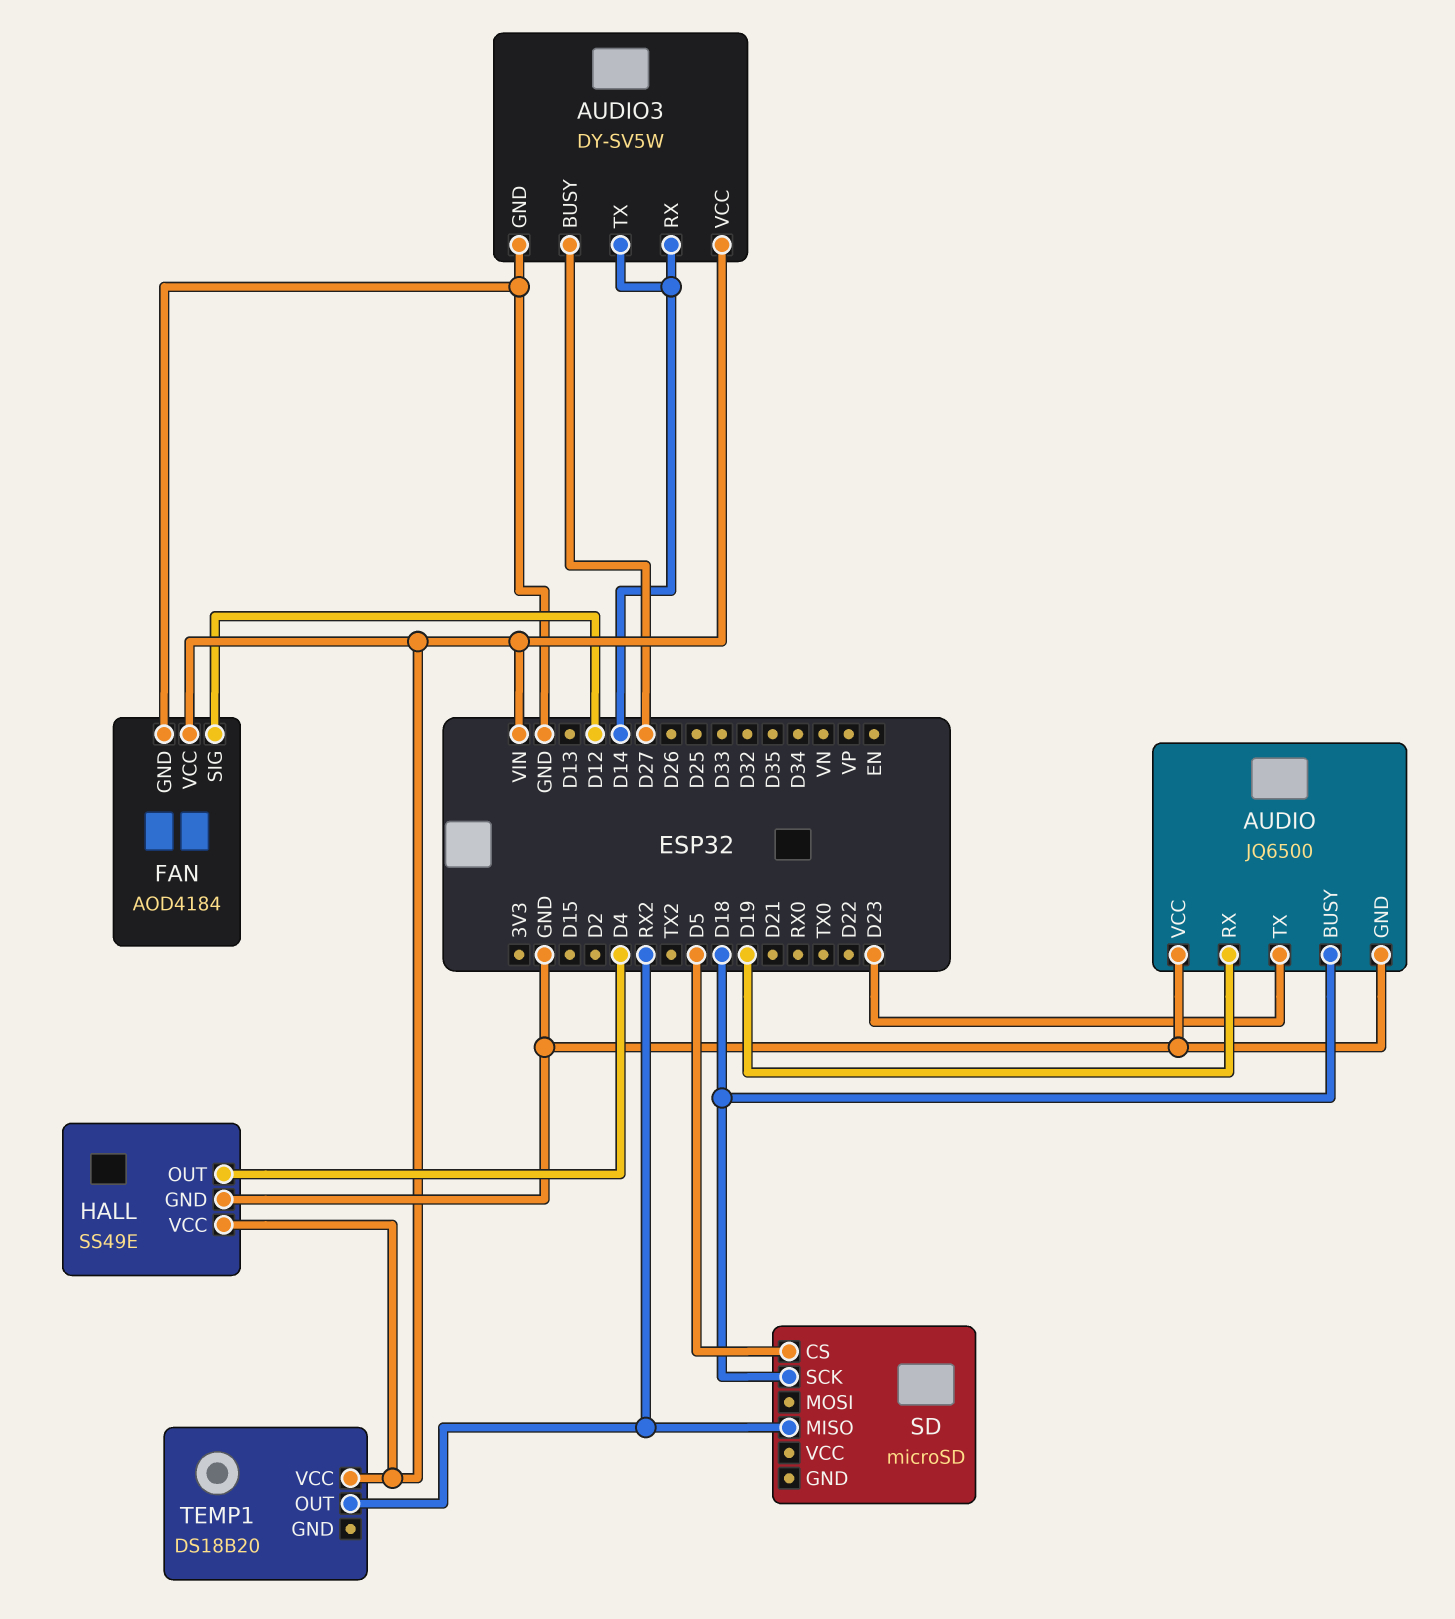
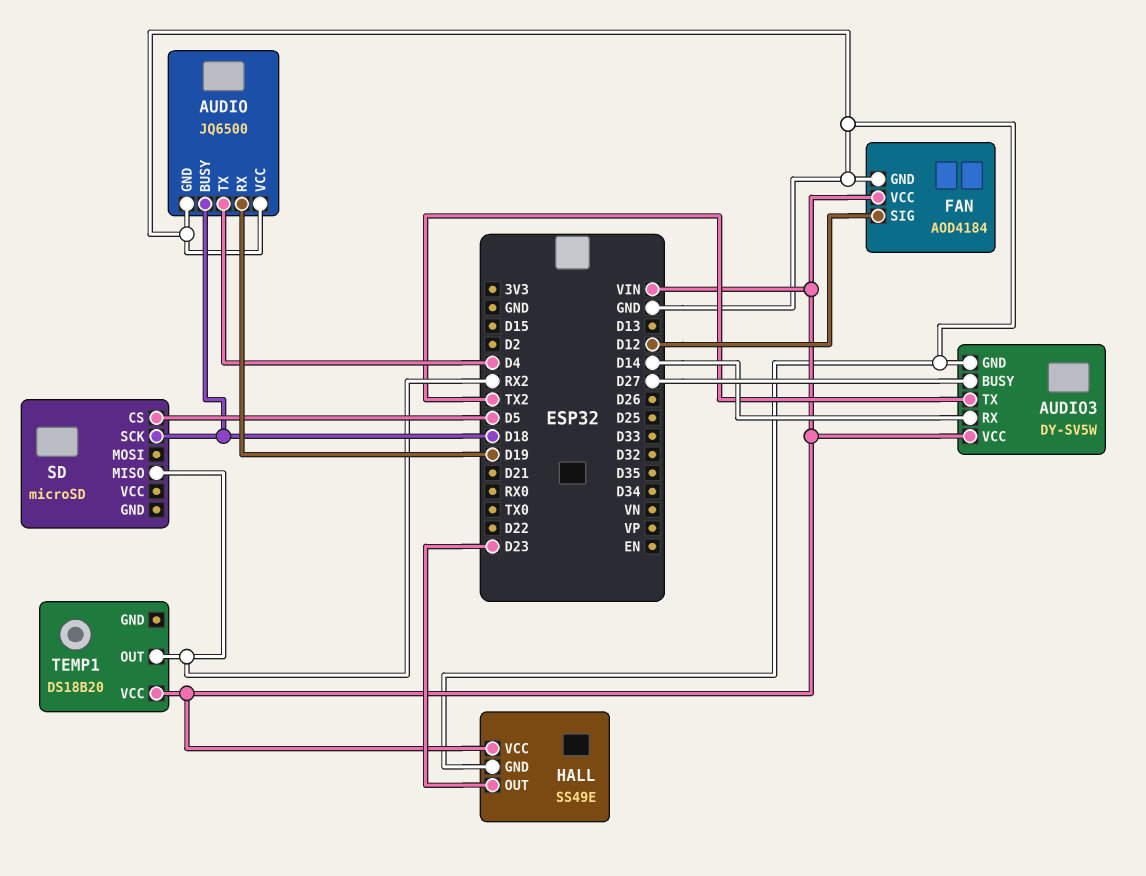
AUDIO pin TX: D23 -> D4
AUDIO3 pin TX: D14 -> TX2
HALL pin OUT: D4 -> D23

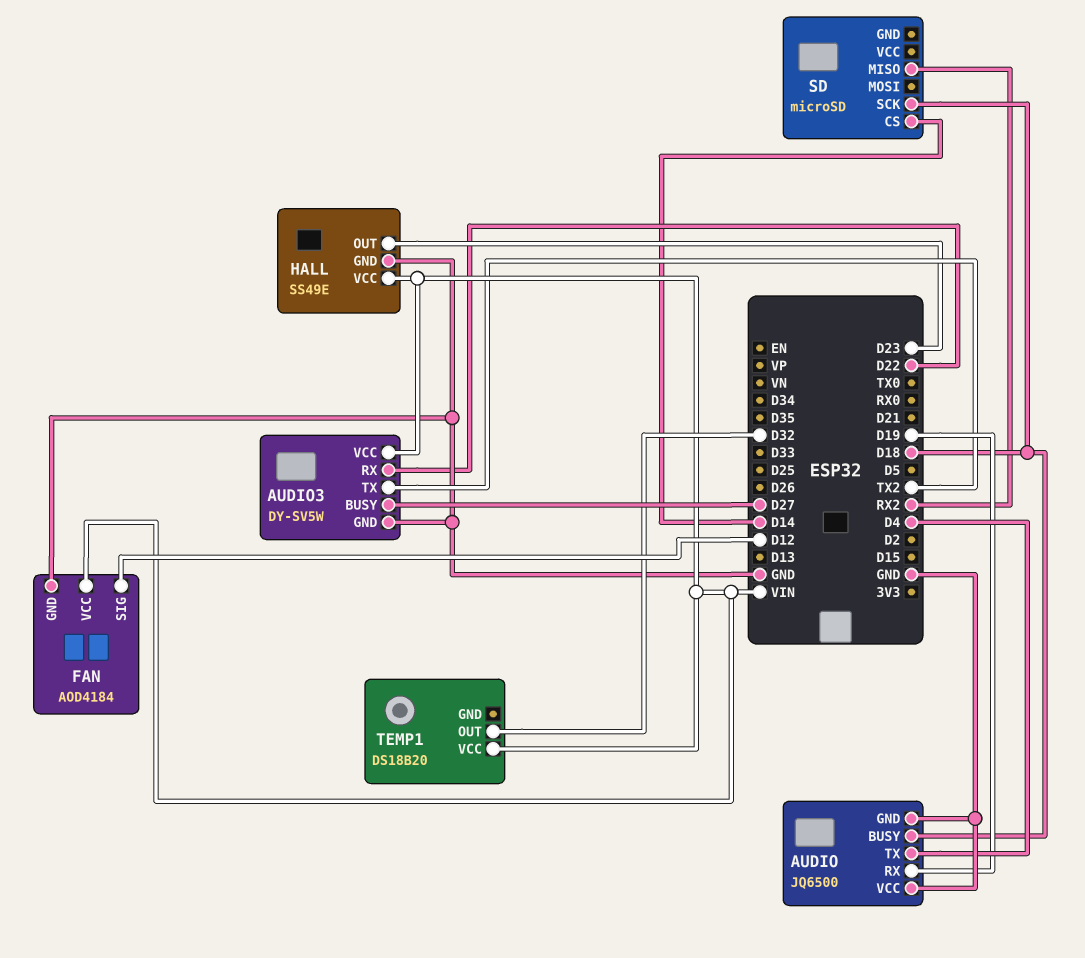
AUDIO3 pin RX: D14 -> D22
SD pin CS: D5 -> D14
TEMP1 pin OUT: RX2 -> D32

